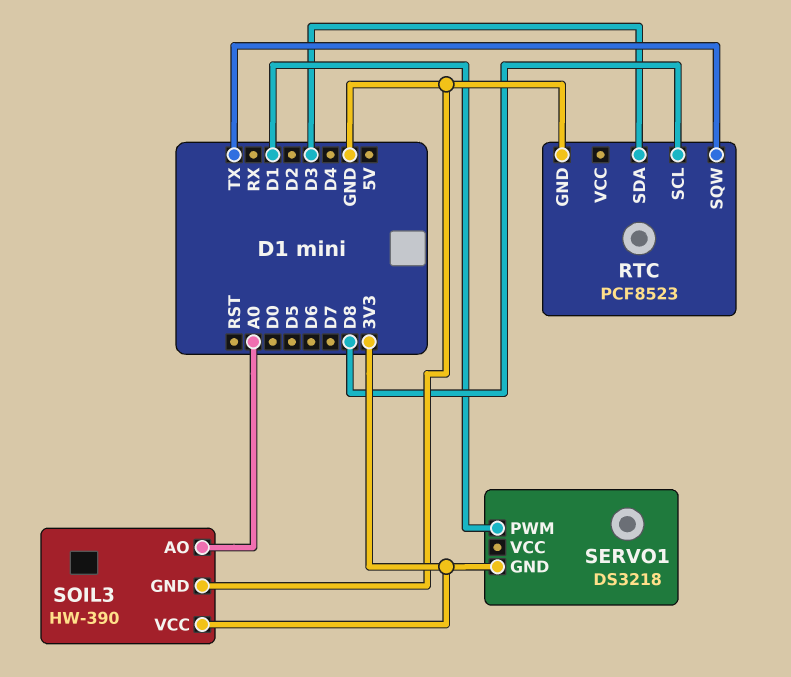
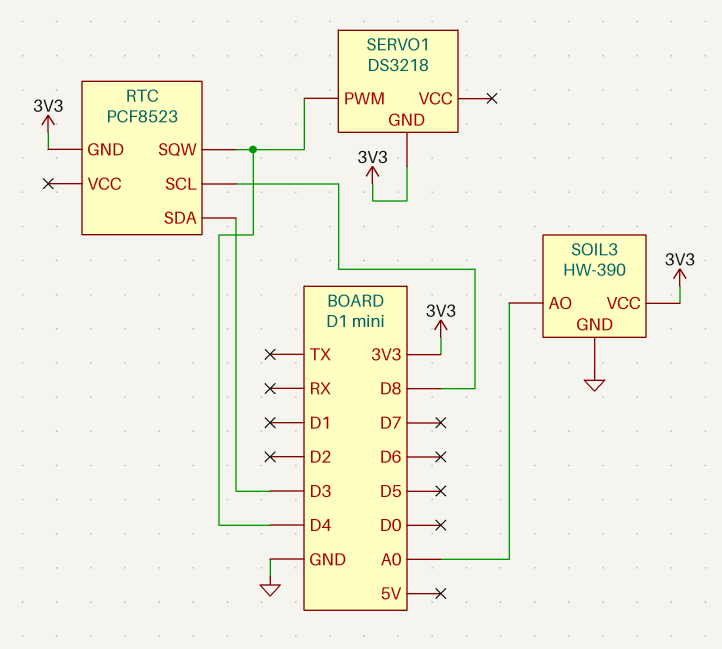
RTC pin GND: GND -> 3V3
RTC pin SQW: TX -> D4
SERVO1 pin PWM: D1 -> D4

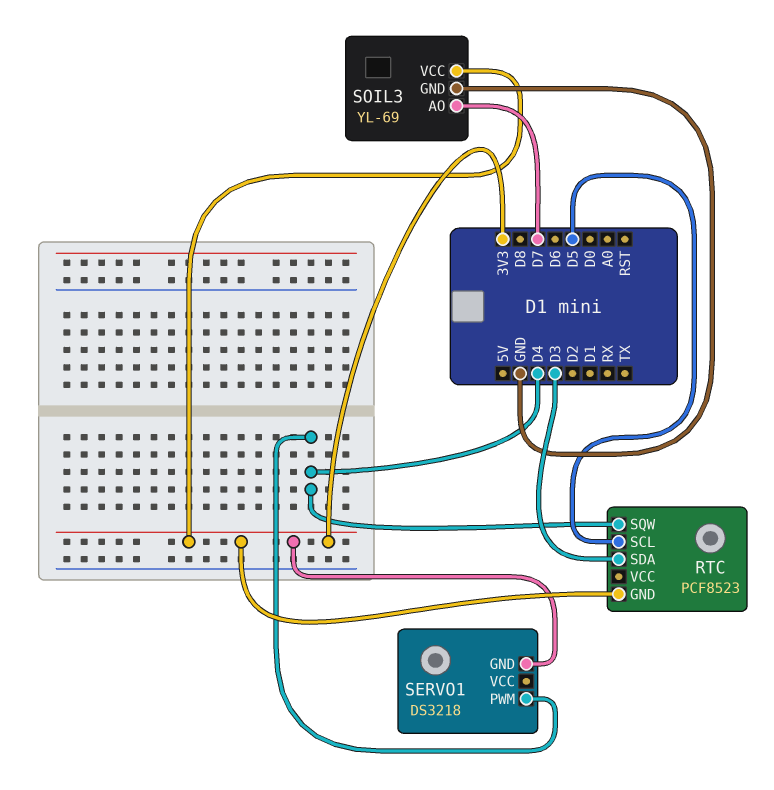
RTC pin SCL: D8 -> D5
SOIL3: HW-390 -> YL-69
SOIL3 pin AO: A0 -> D7

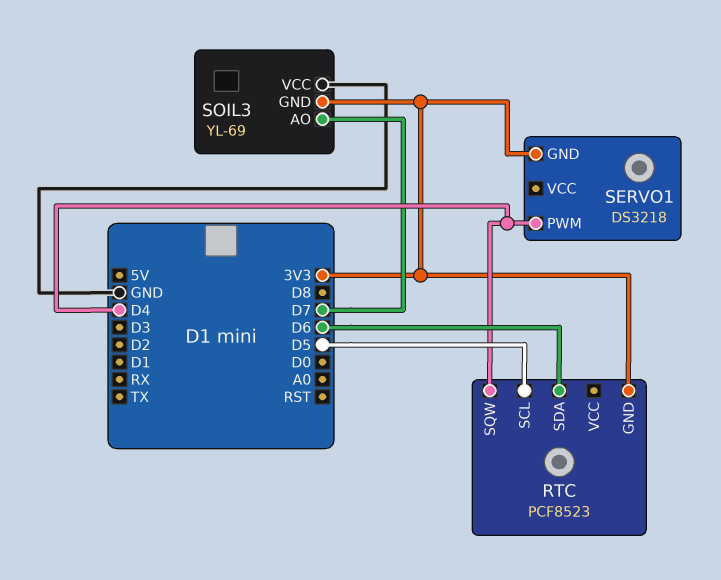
RTC pin SDA: D3 -> D6
SOIL3 pin GND: GND -> 3V3
SOIL3 pin VCC: 3V3 -> GND

